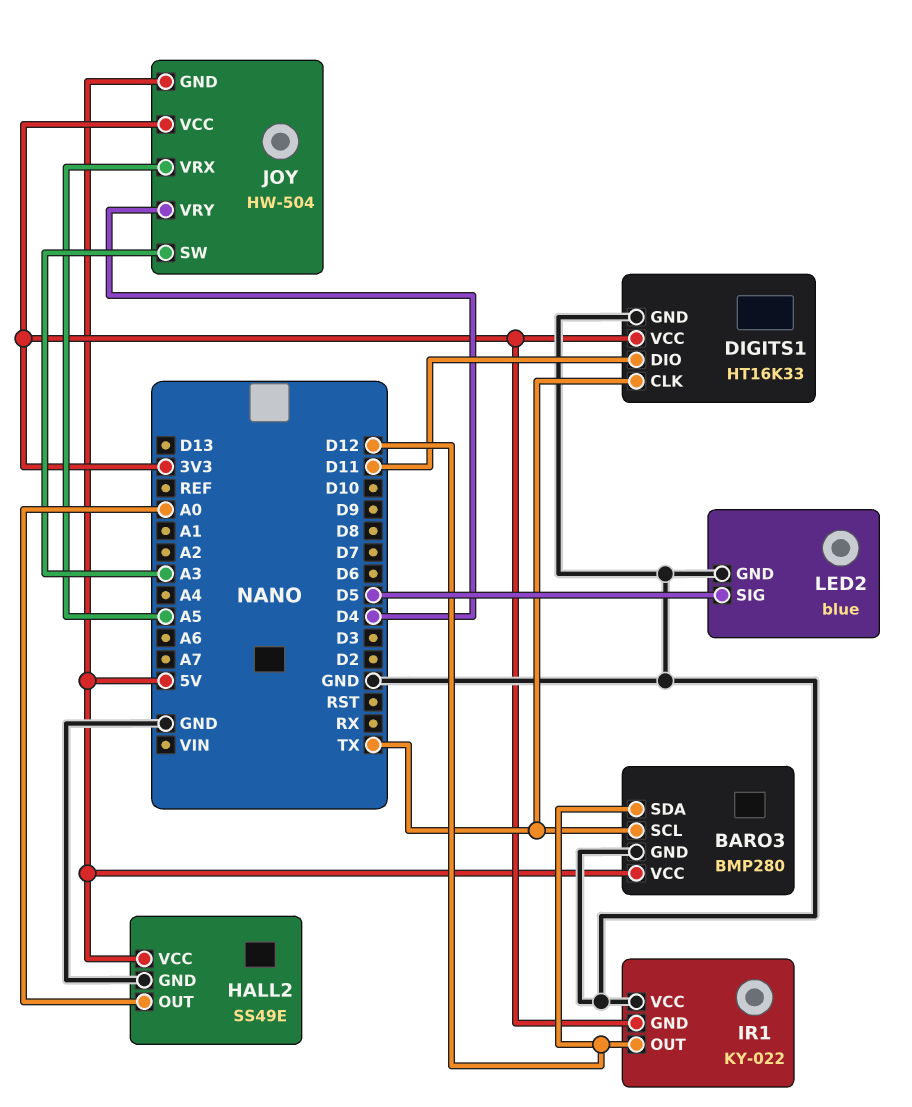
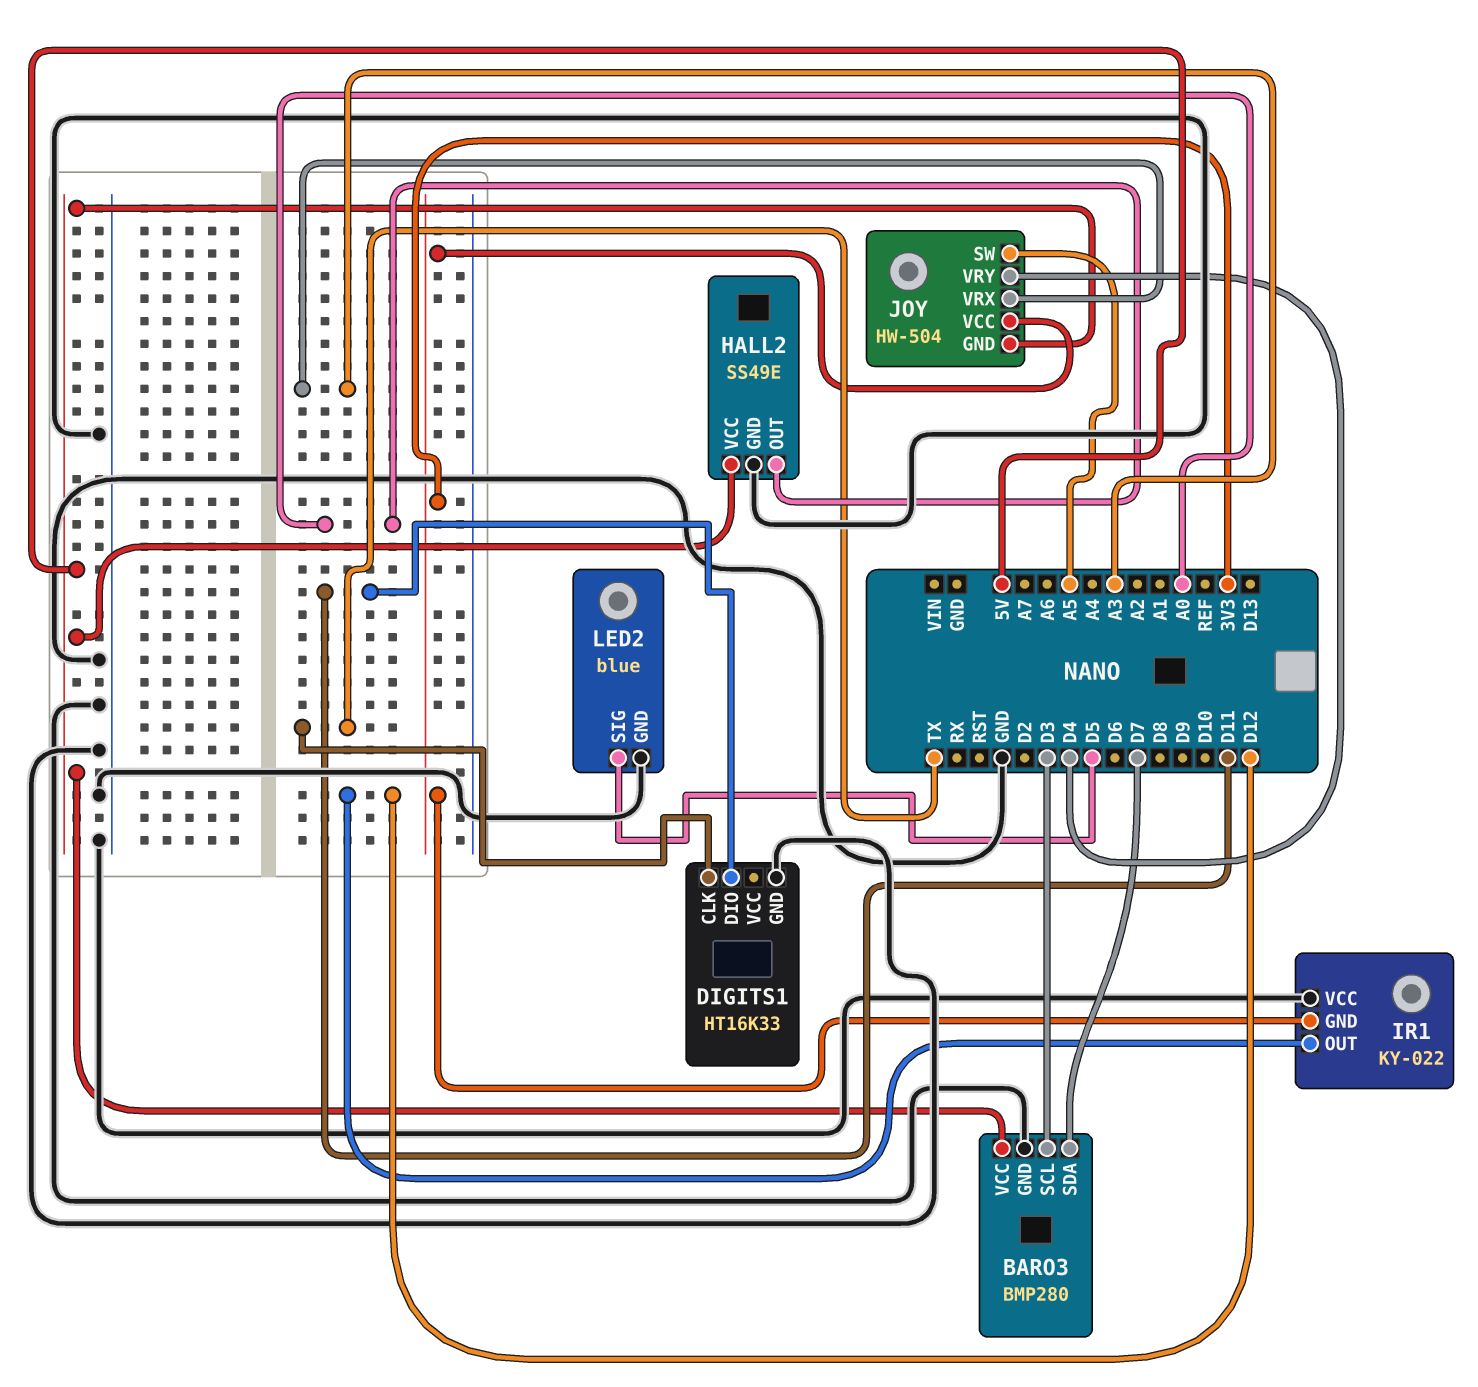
BARO3 pin SCL: TX -> D3
BARO3 pin SDA: D12 -> D7
DIGITS1 pin VCC: 3V3 -> none
JOY pin SW: A3 -> A5
JOY pin VRX: A5 -> A3

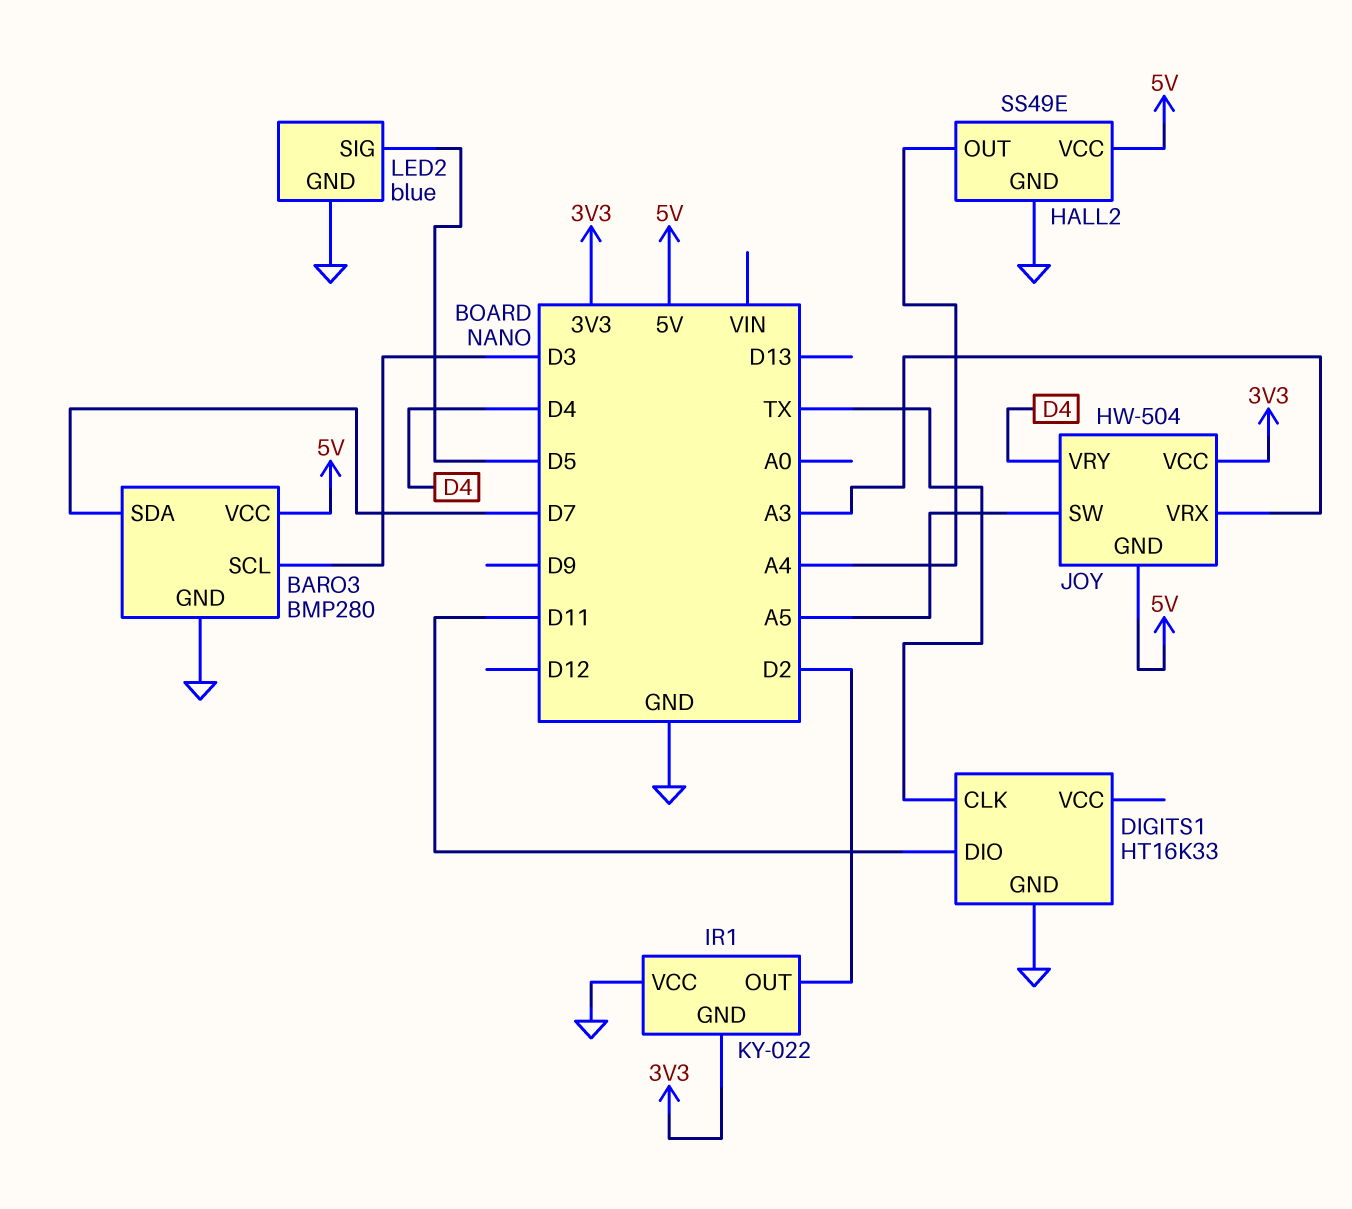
HALL2 pin OUT: A0 -> A4
IR1 pin OUT: D12 -> D2

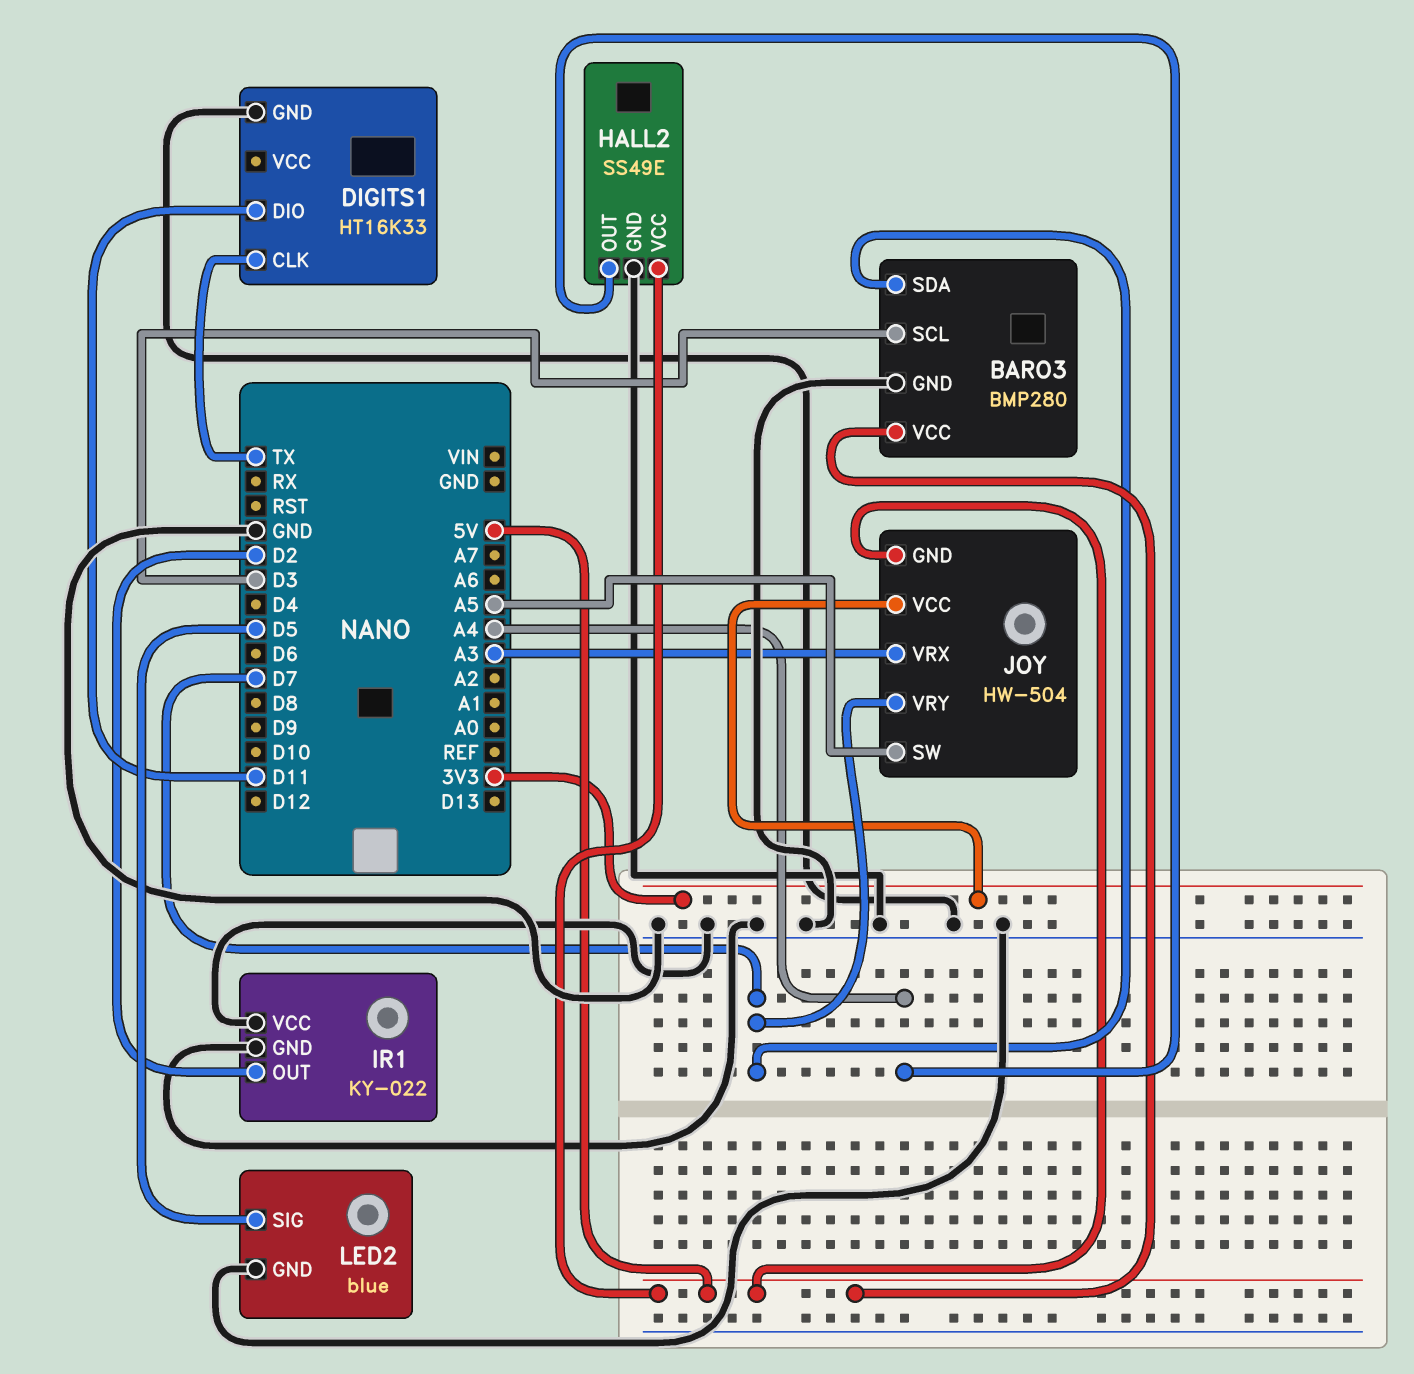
IR1 pin GND: 3V3 -> GND
JOY pin VRY: D4 -> D7

